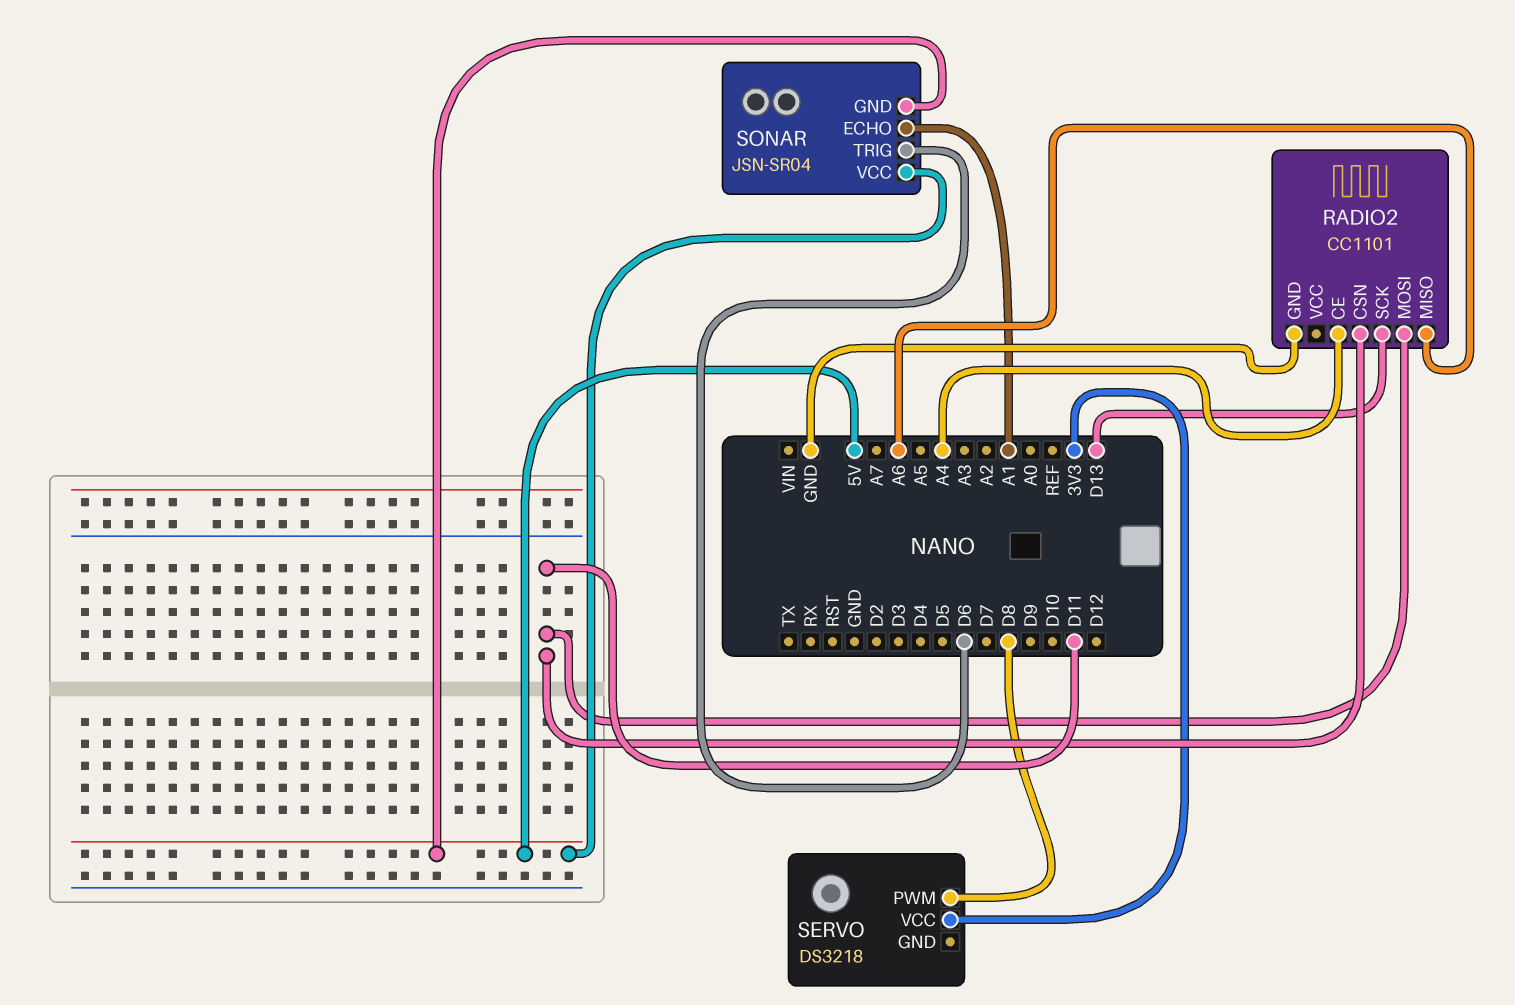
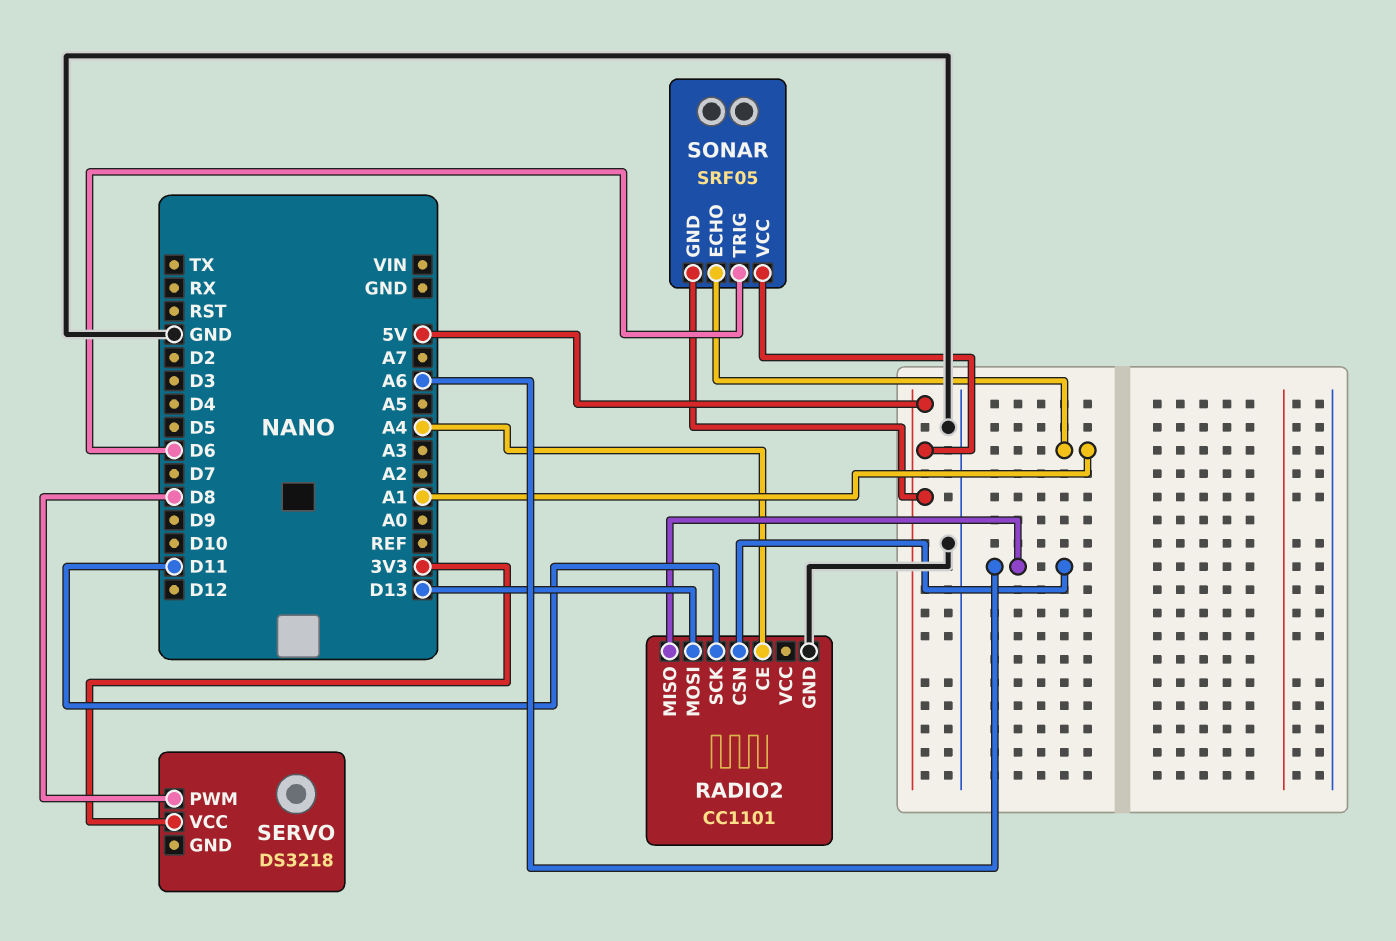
RADIO2 pin CSN: D11 -> A6
RADIO2 pin MOSI: D11 -> D13
RADIO2 pin SCK: D13 -> D11
SONAR: JSN-SR04 -> SRF05

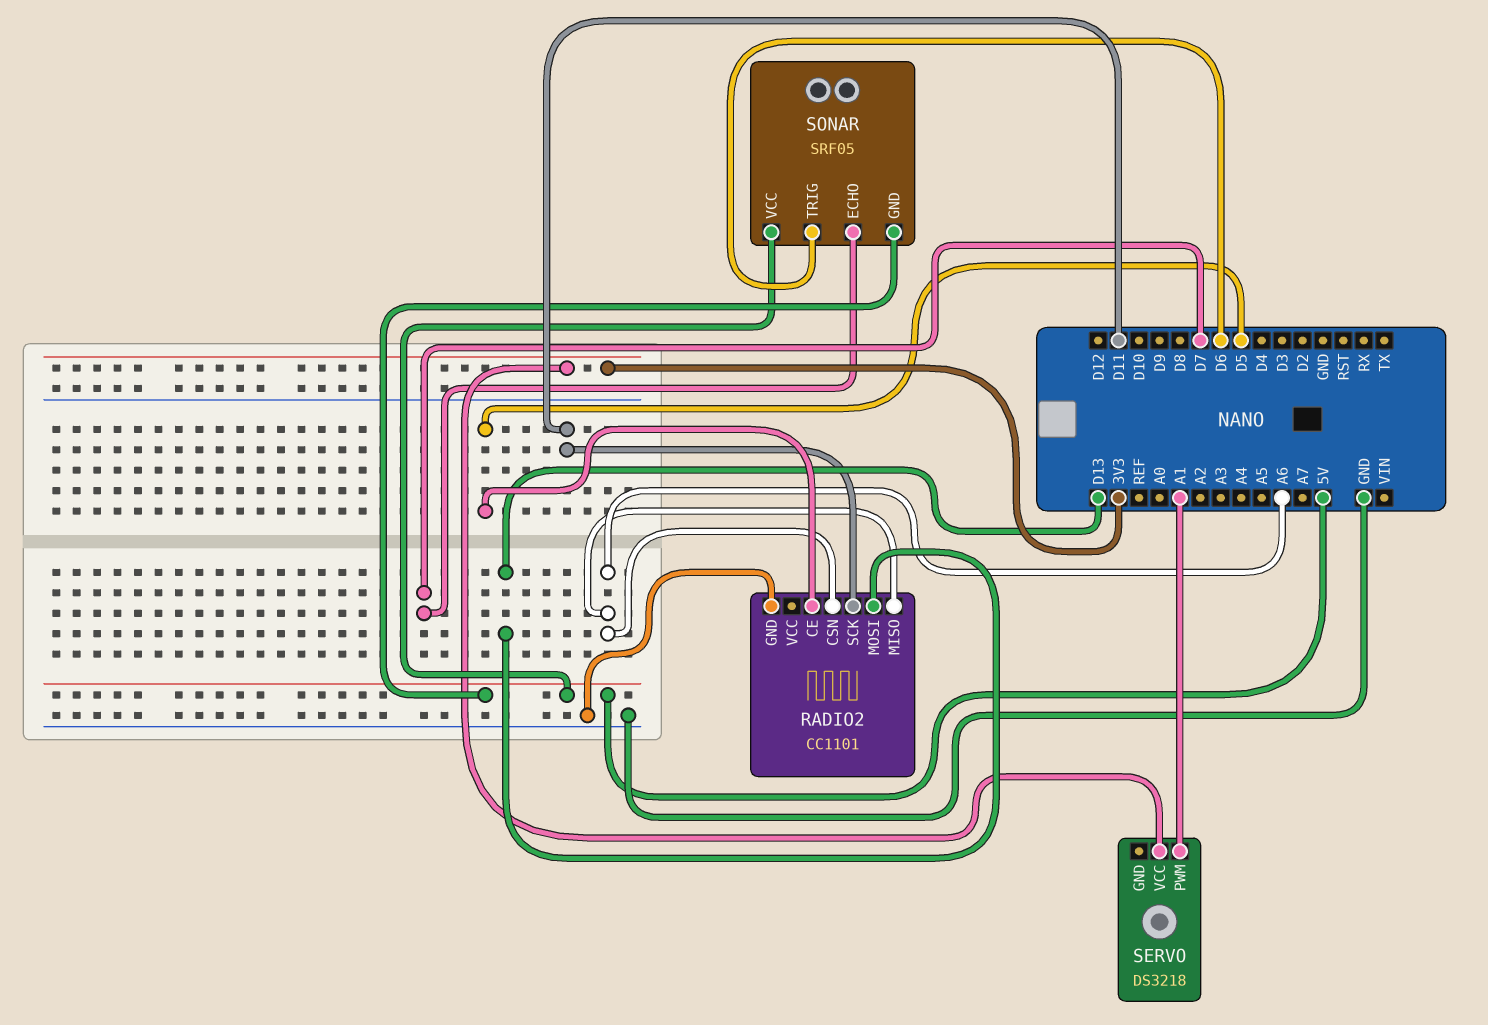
RADIO2 pin CE: A4 -> D5
SERVO pin PWM: D8 -> A1
SONAR pin ECHO: A1 -> D7

